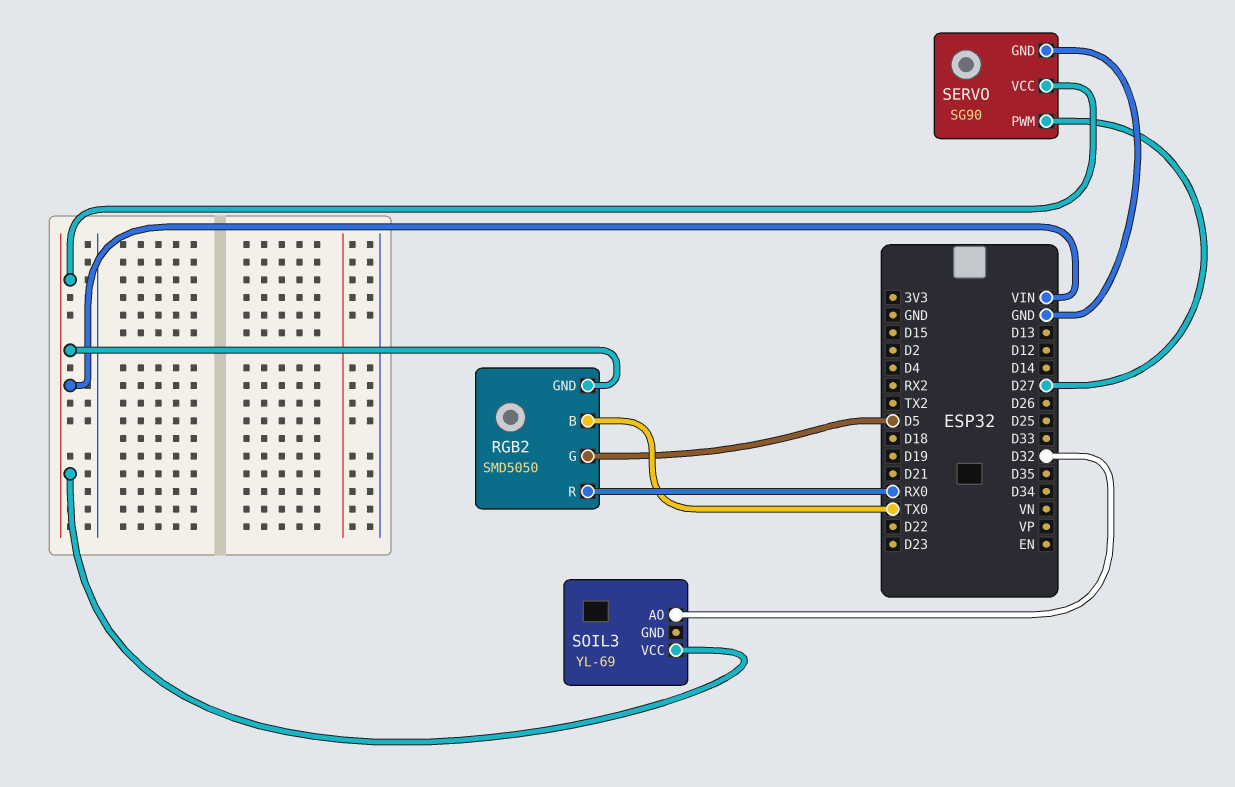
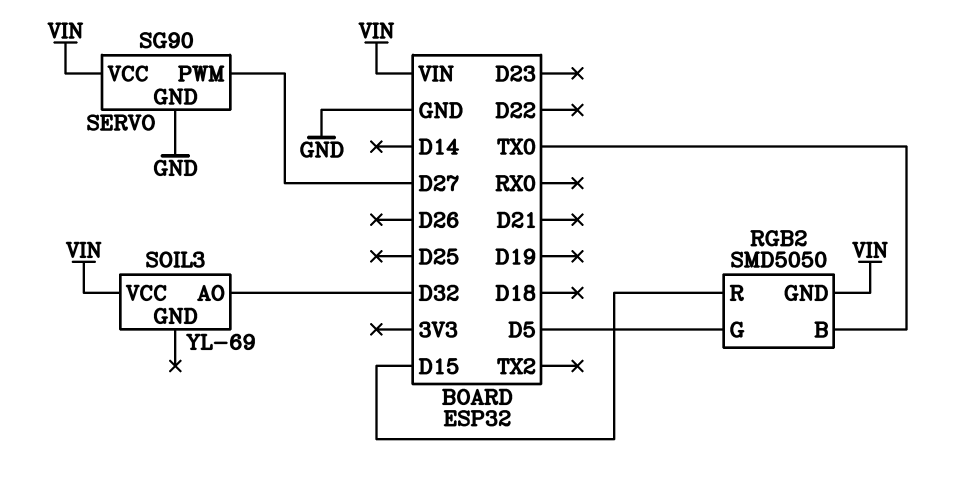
RGB2 pin R: RX0 -> D15

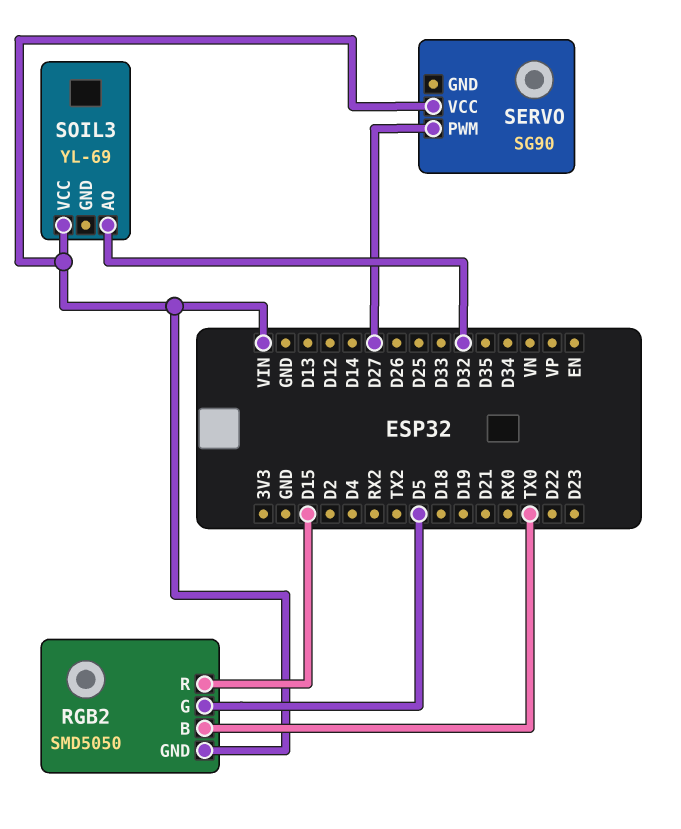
SERVO pin GND: GND -> none

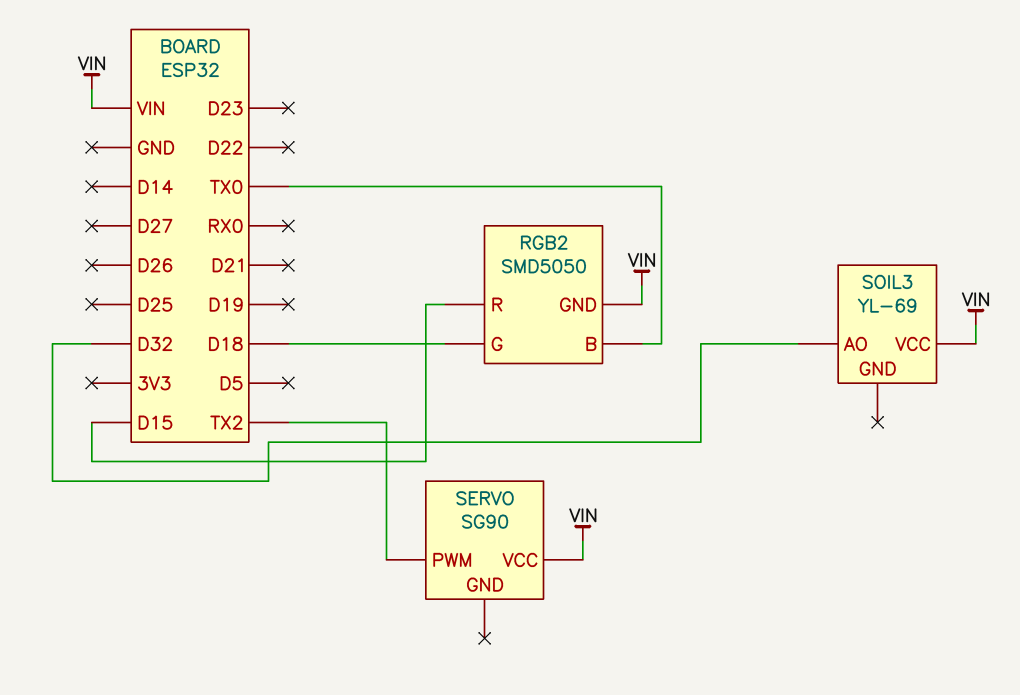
RGB2 pin G: D5 -> D18
SERVO pin PWM: D27 -> TX2

